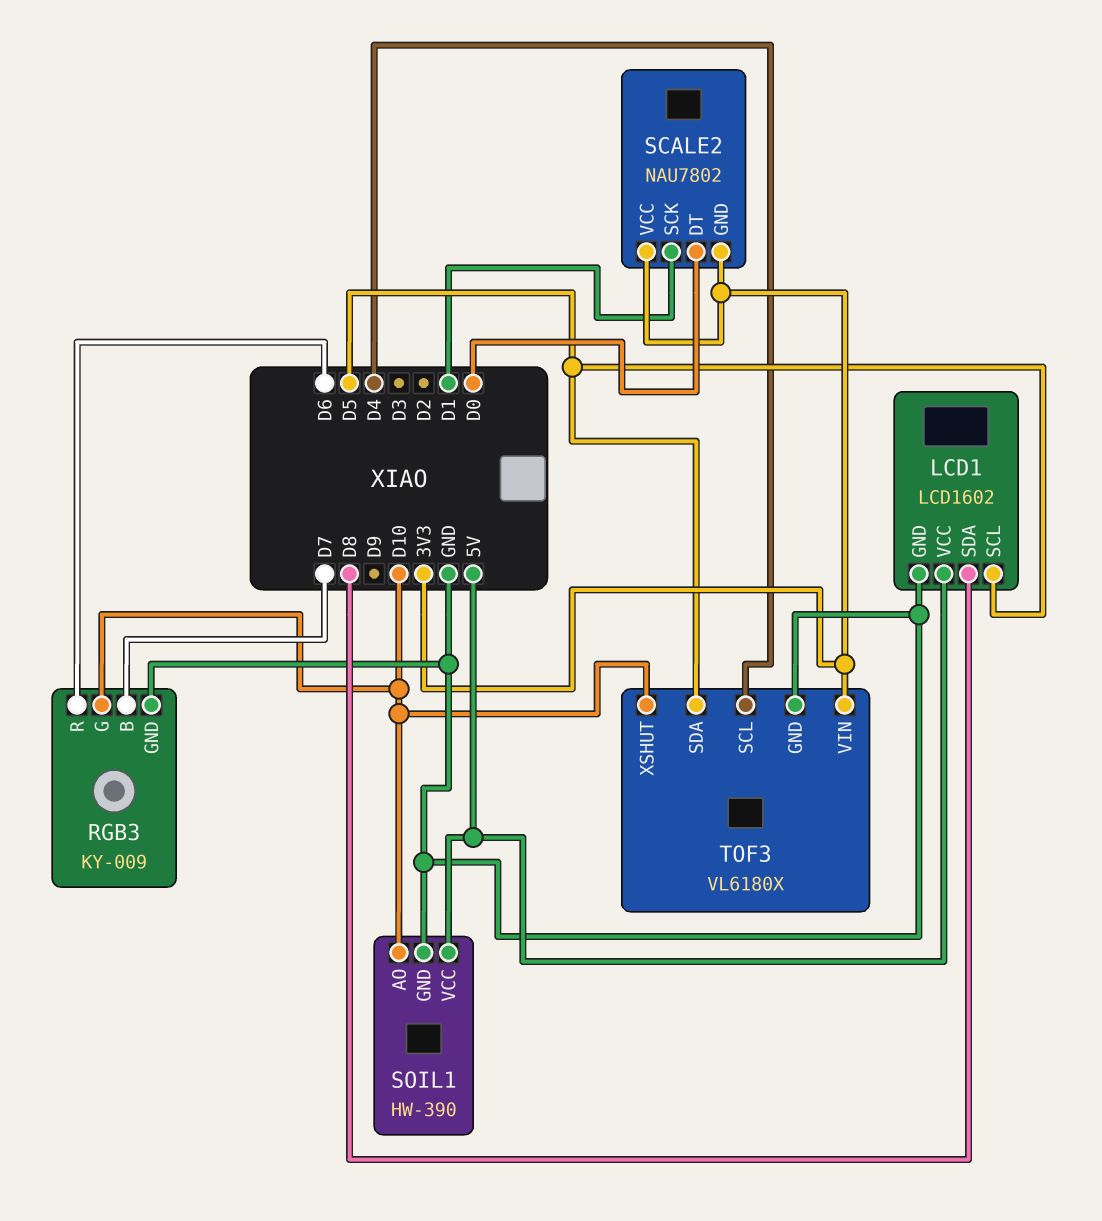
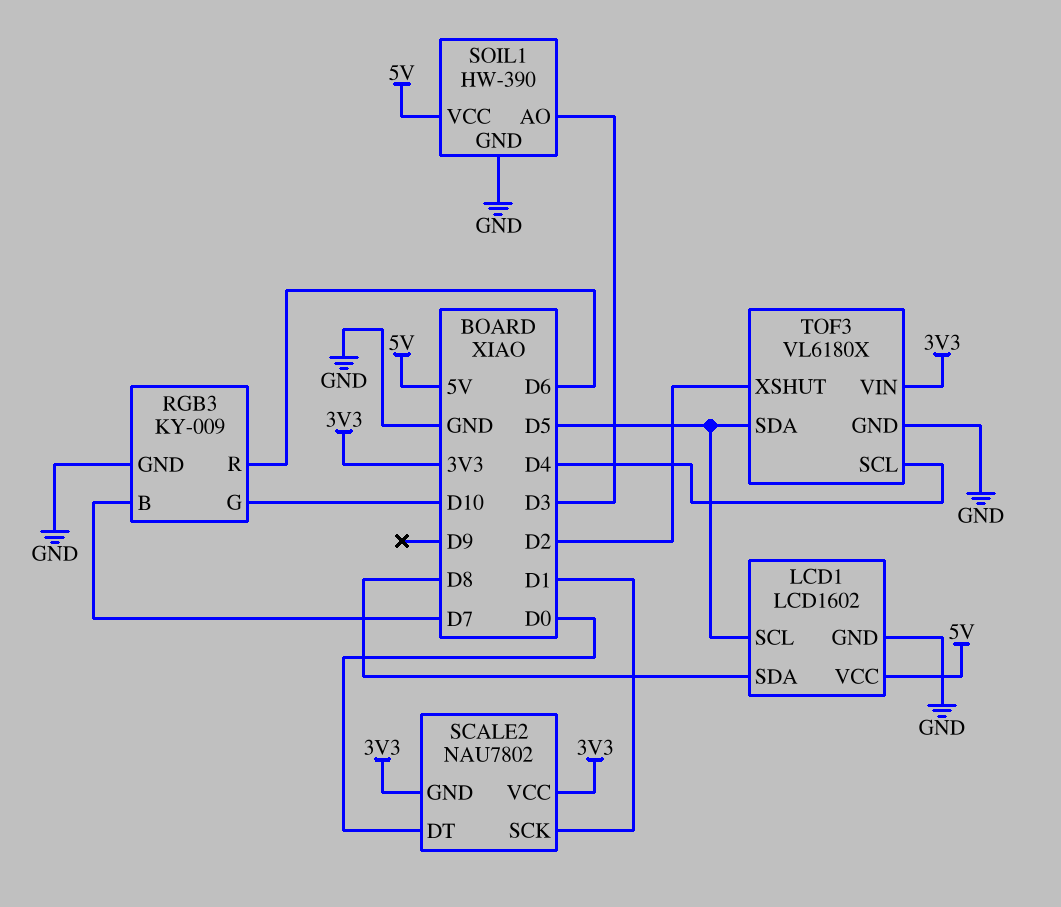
SOIL1 pin AO: D10 -> D3
TOF3 pin XSHUT: D10 -> D2

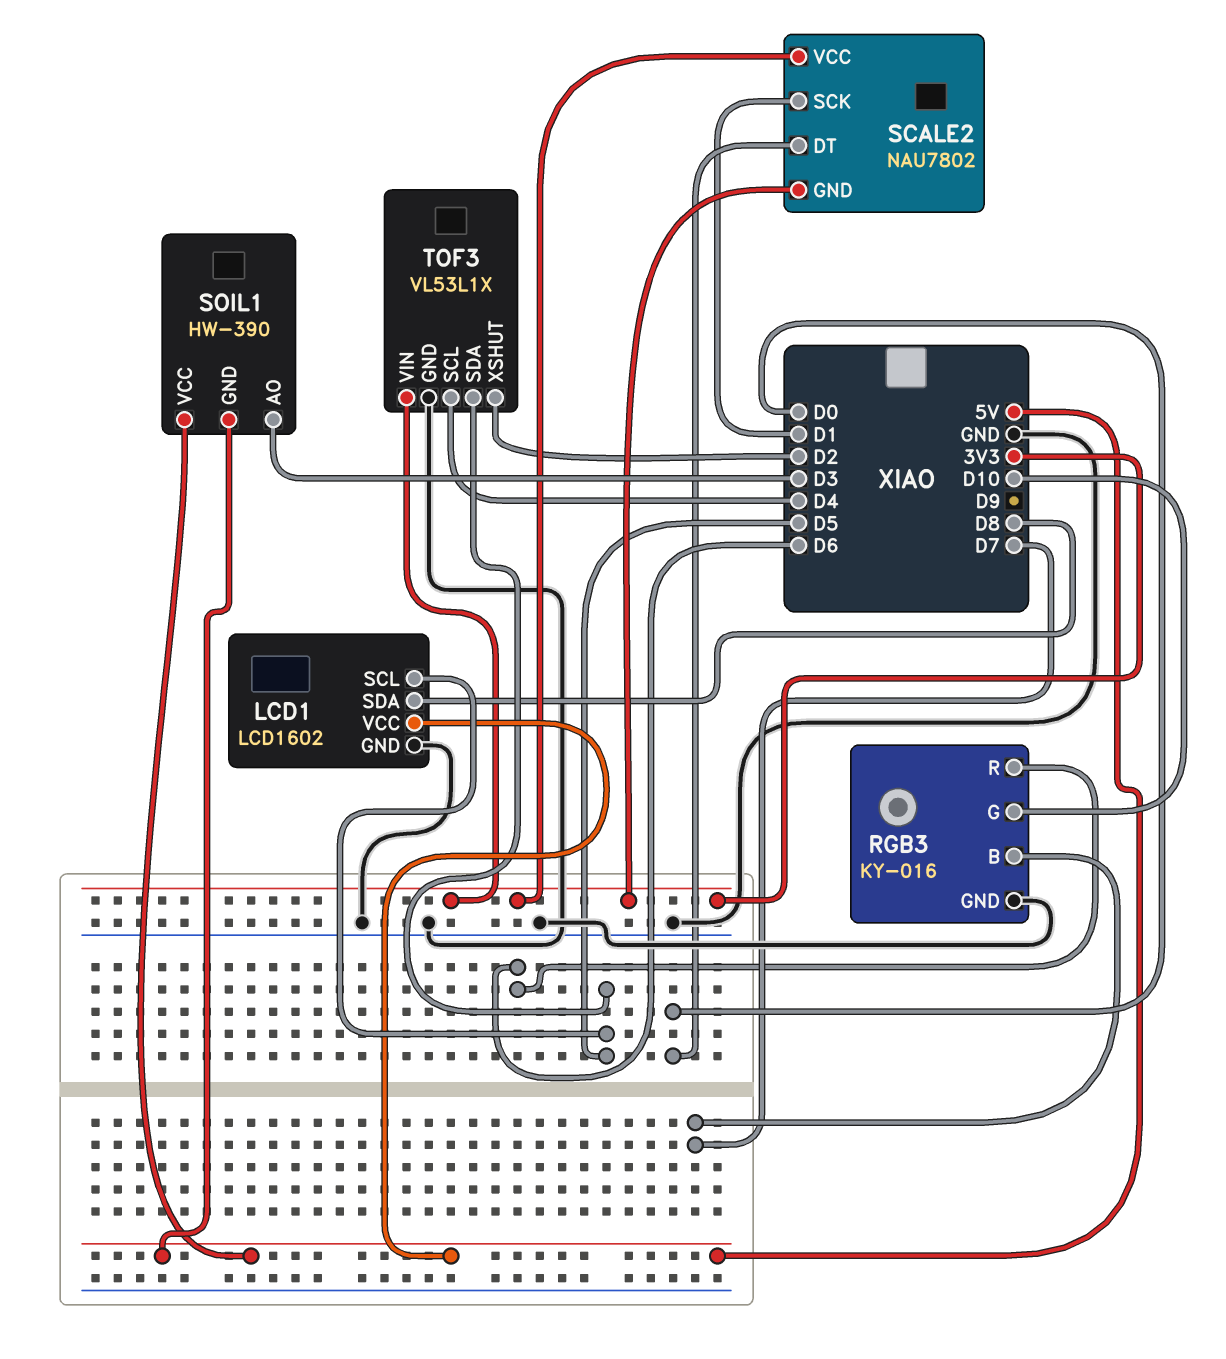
RGB3: KY-009 -> KY-016
SOIL1 pin GND: GND -> 5V
TOF3: VL6180X -> VL53L1X

